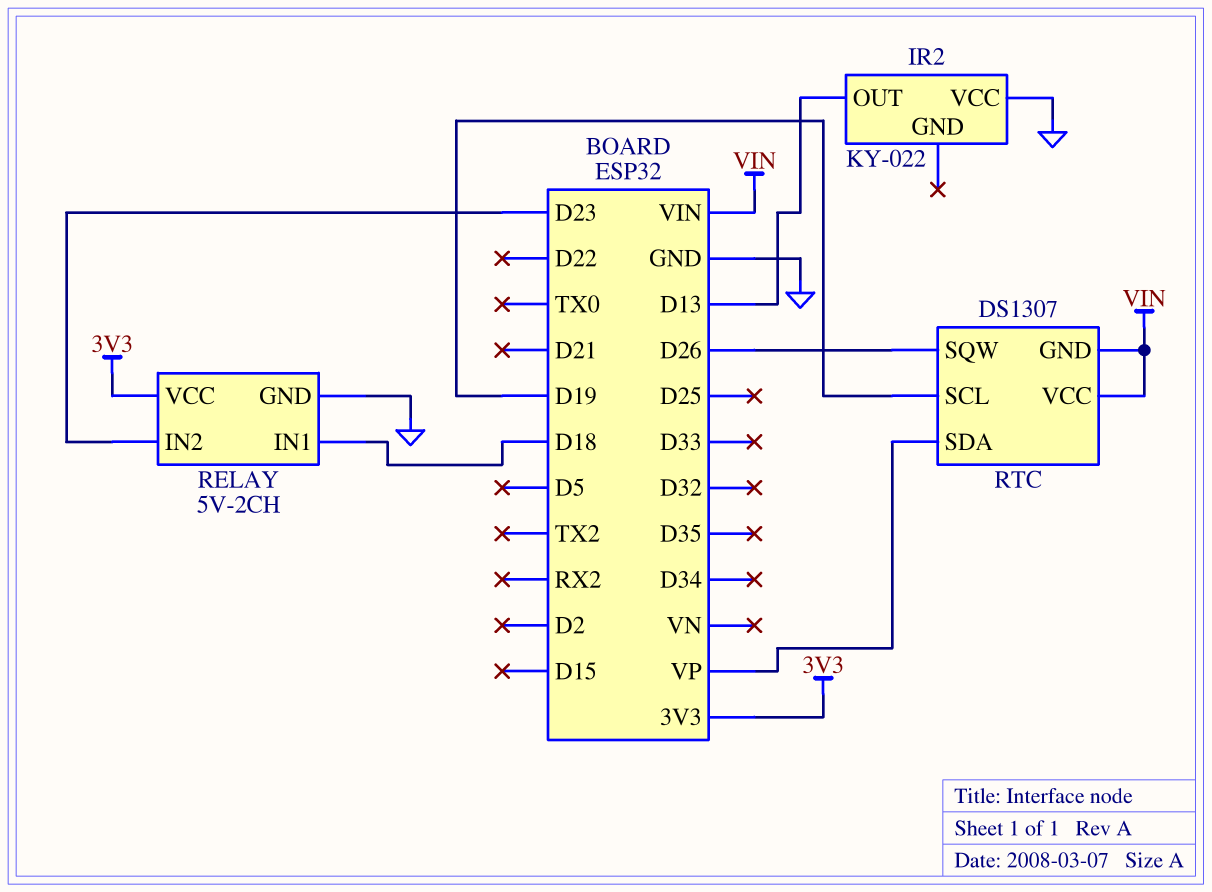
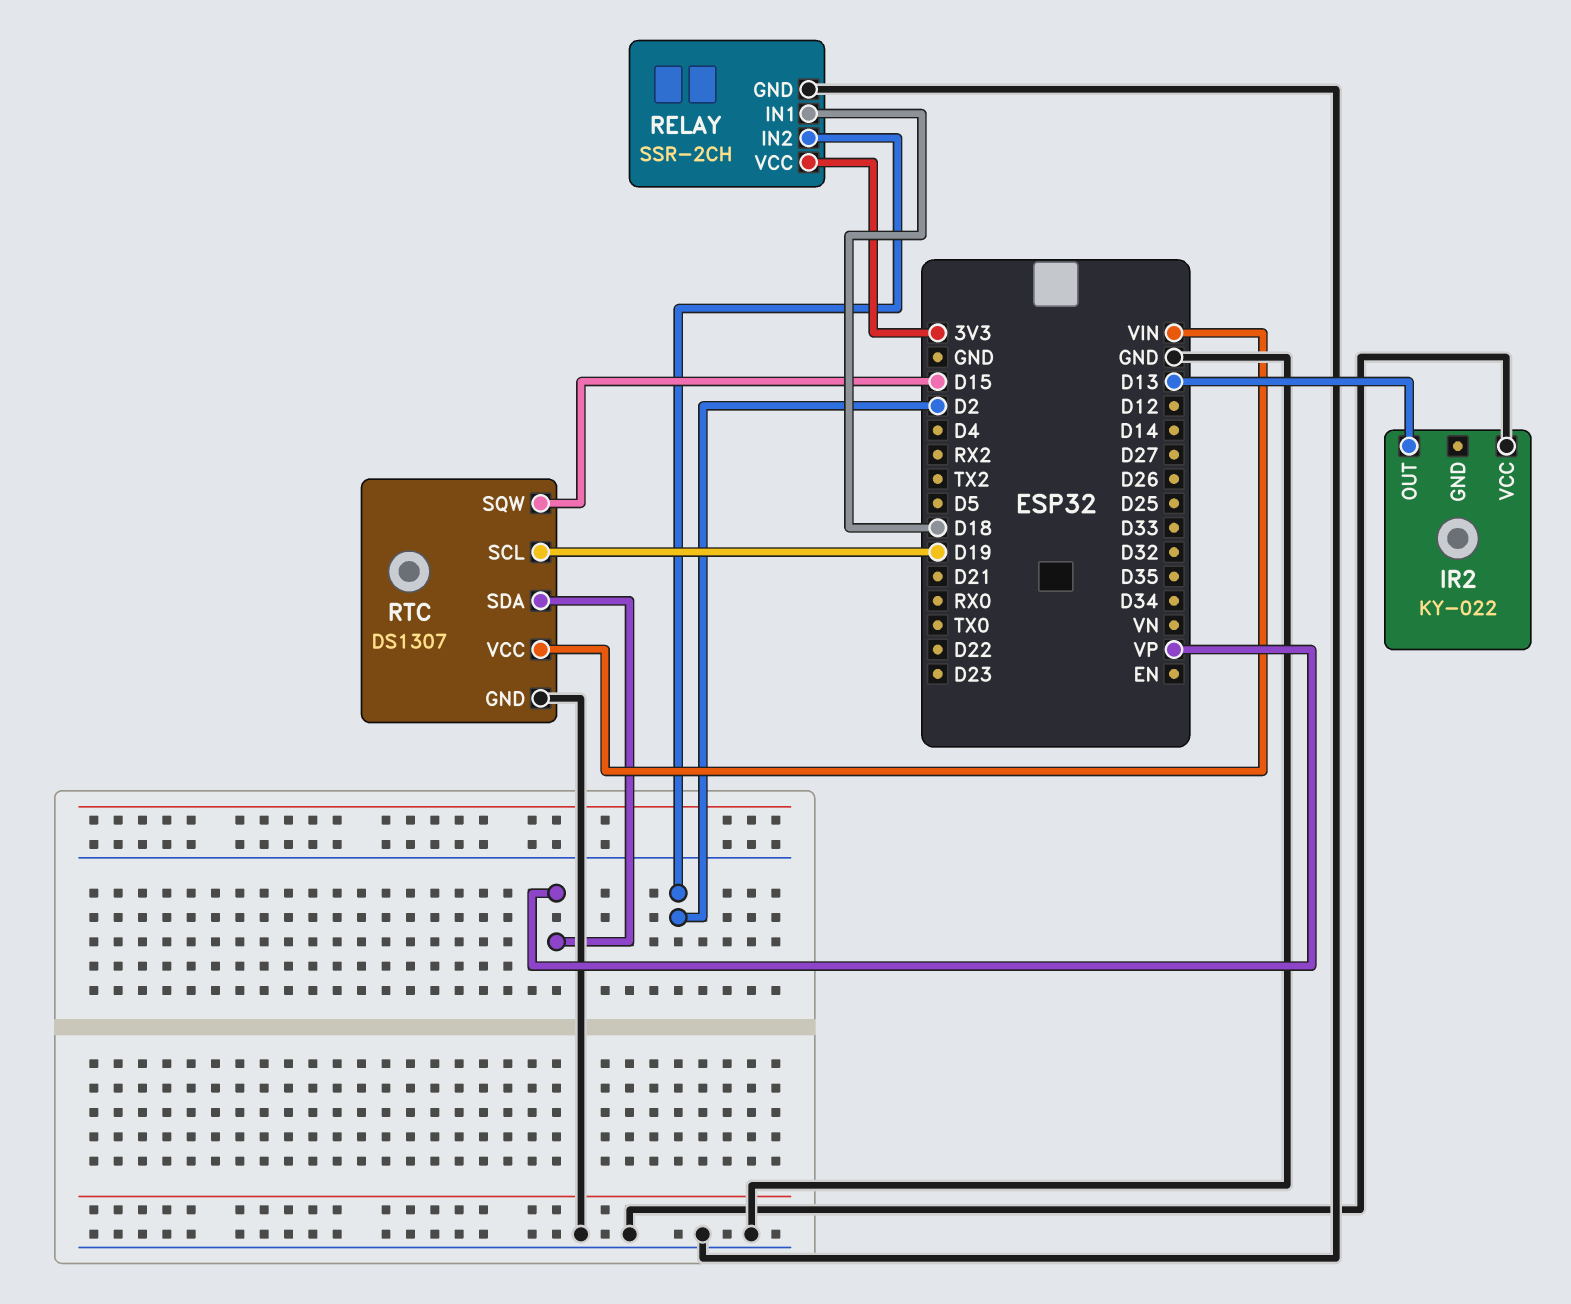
RELAY: 5V-2CH -> SSR-2CH
RELAY pin IN2: D23 -> D2
RTC pin GND: VIN -> GND
RTC pin SQW: D26 -> D15

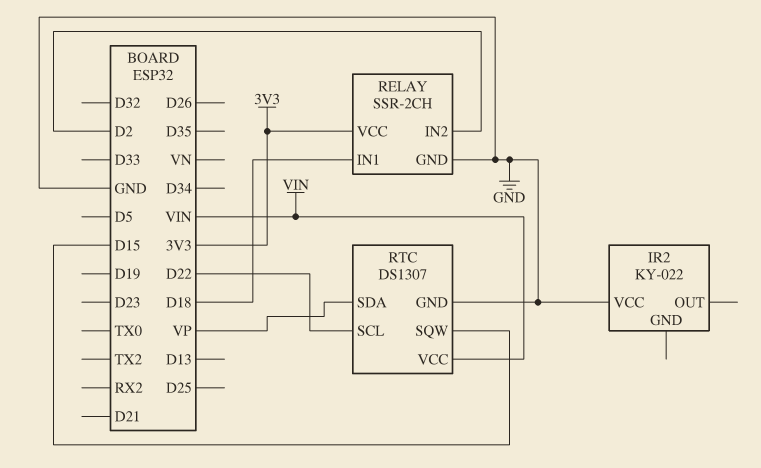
IR2 pin OUT: D13 -> none
RTC pin SCL: D19 -> D22

